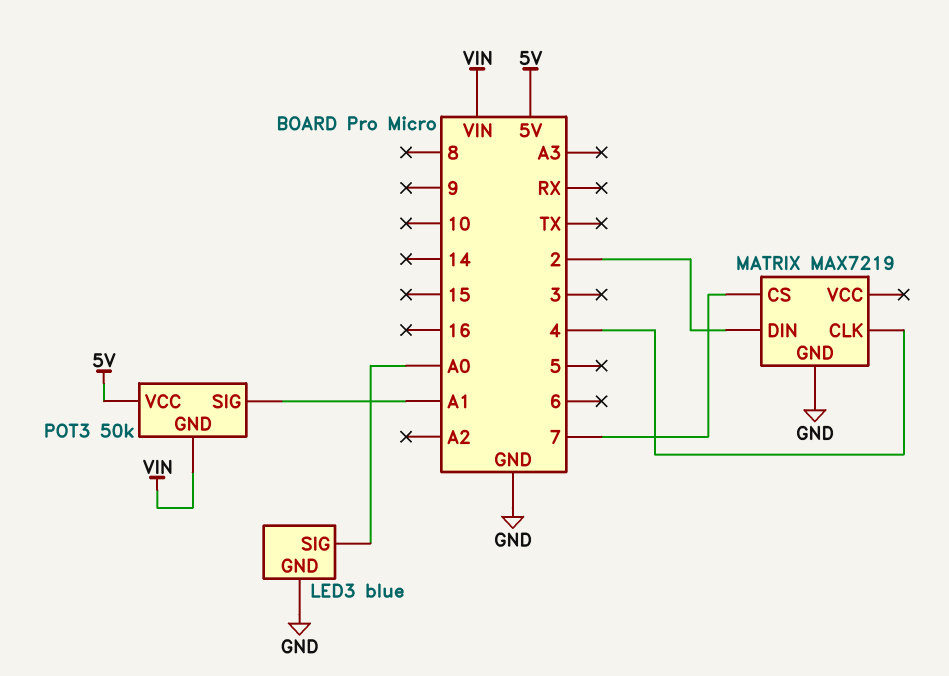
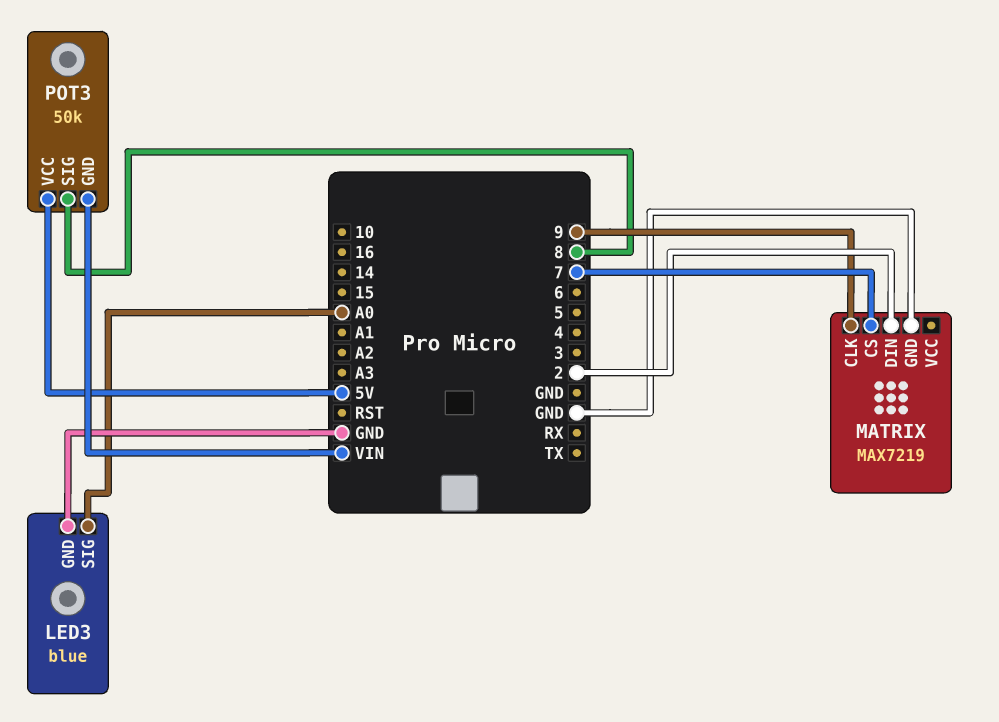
MATRIX pin CLK: 4 -> 9
POT3 pin SIG: A1 -> 8

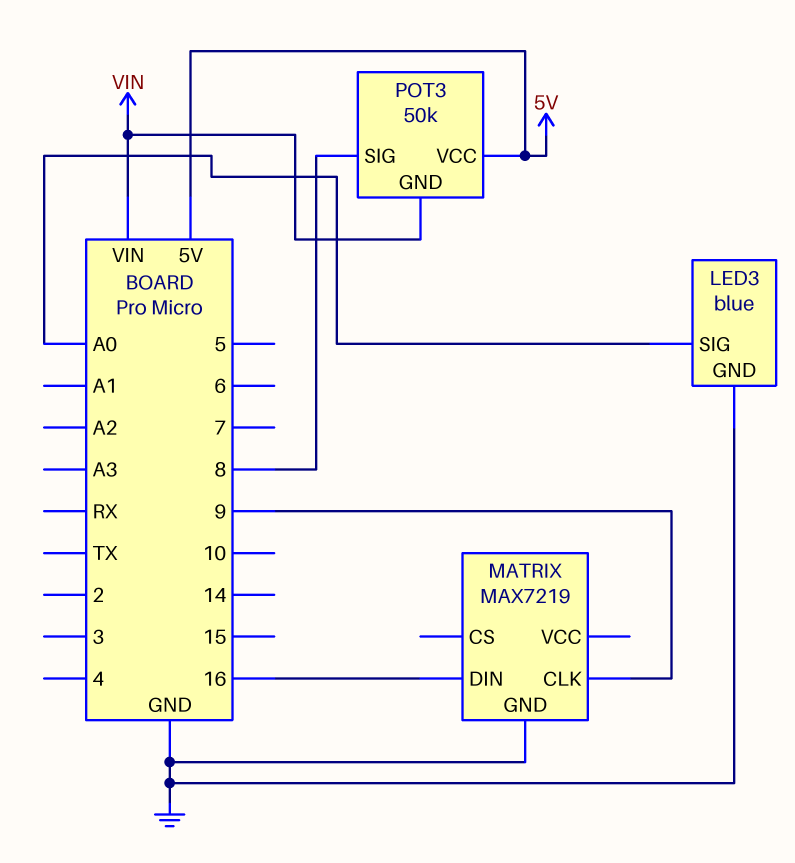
MATRIX pin CS: 7 -> none
MATRIX pin DIN: 2 -> 16

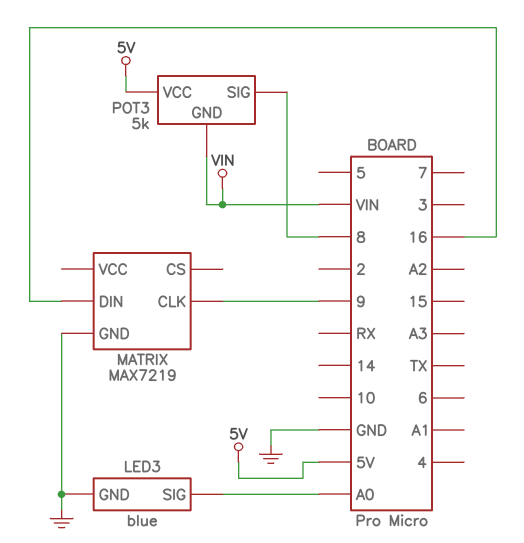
POT3: 50k -> 5k

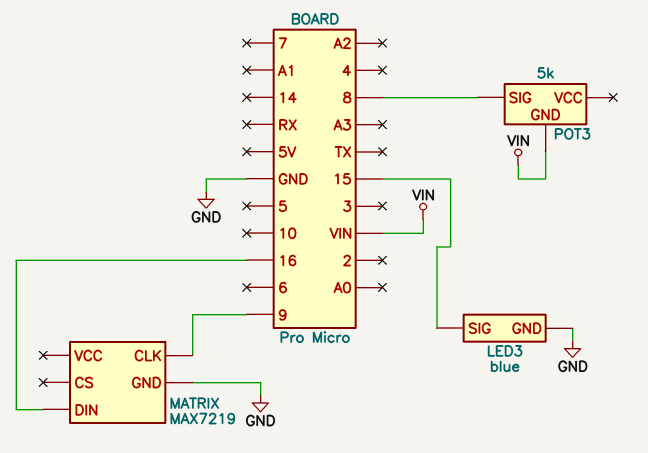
LED3 pin SIG: A0 -> 15
POT3 pin VCC: 5V -> none

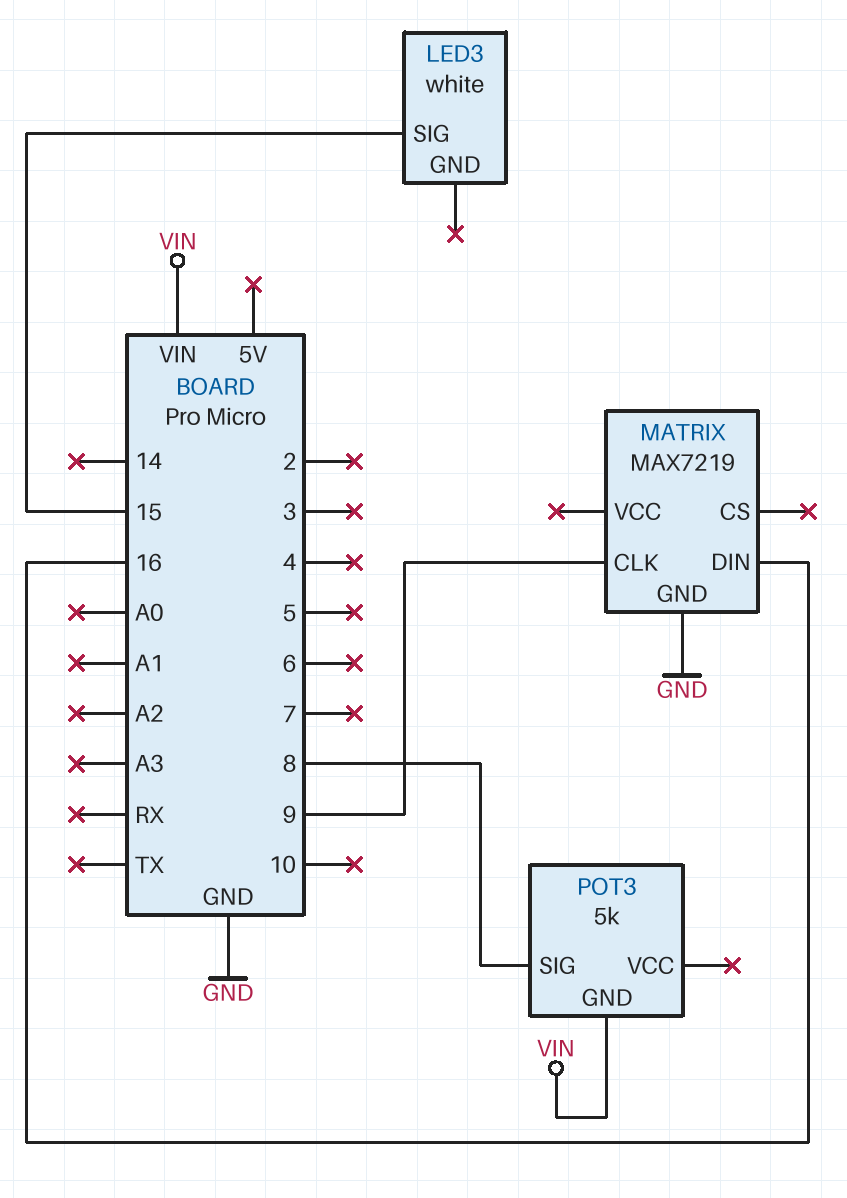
LED3: blue -> white
LED3 pin GND: GND -> none

